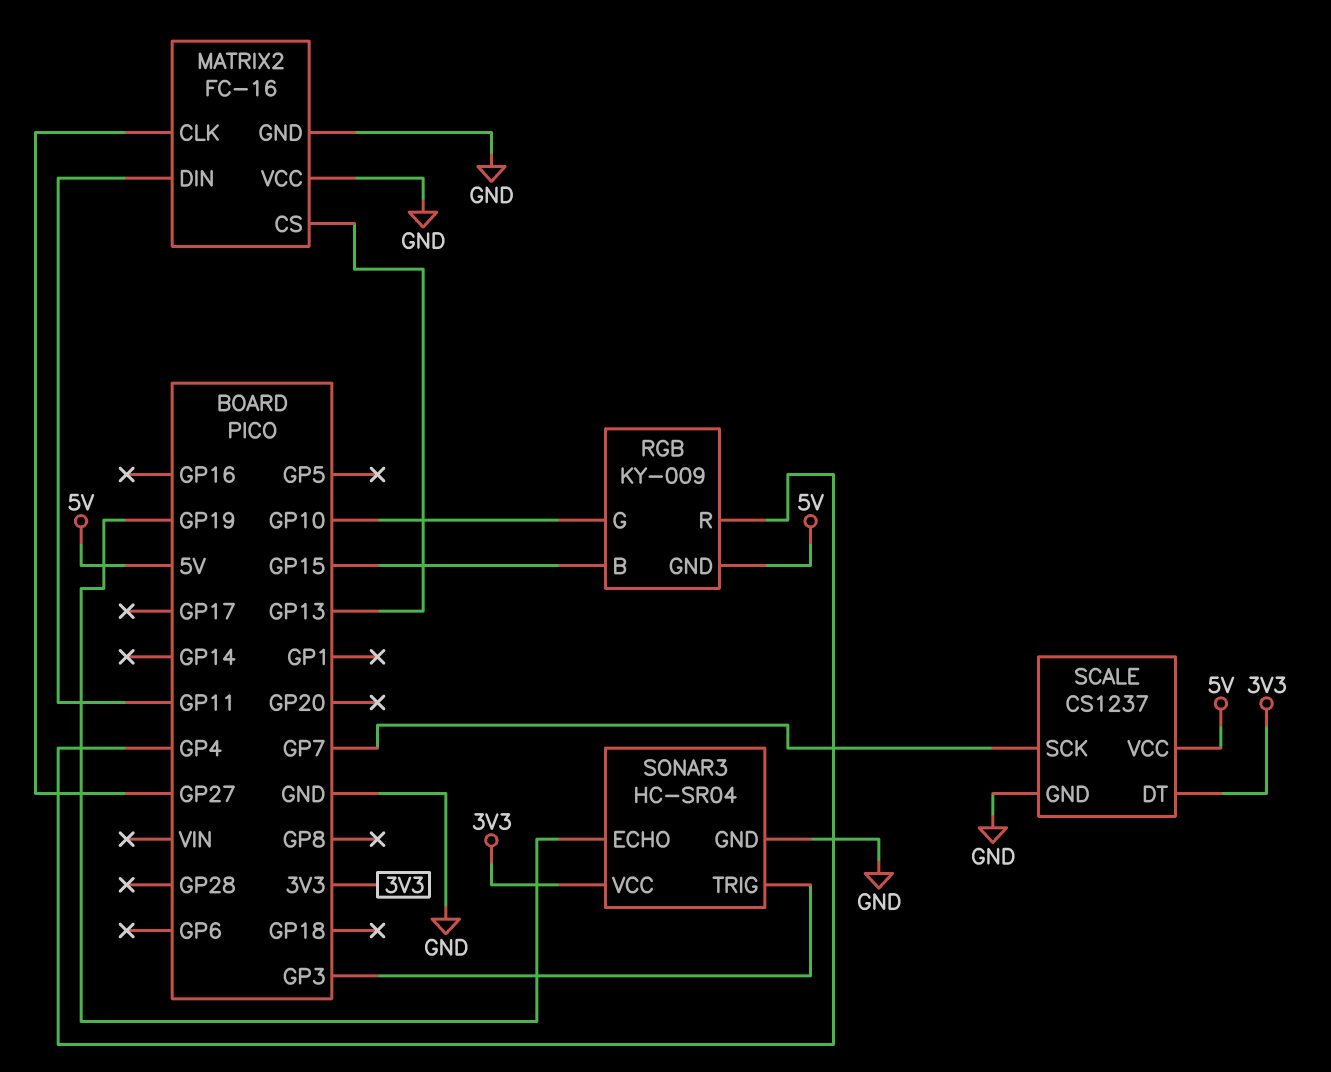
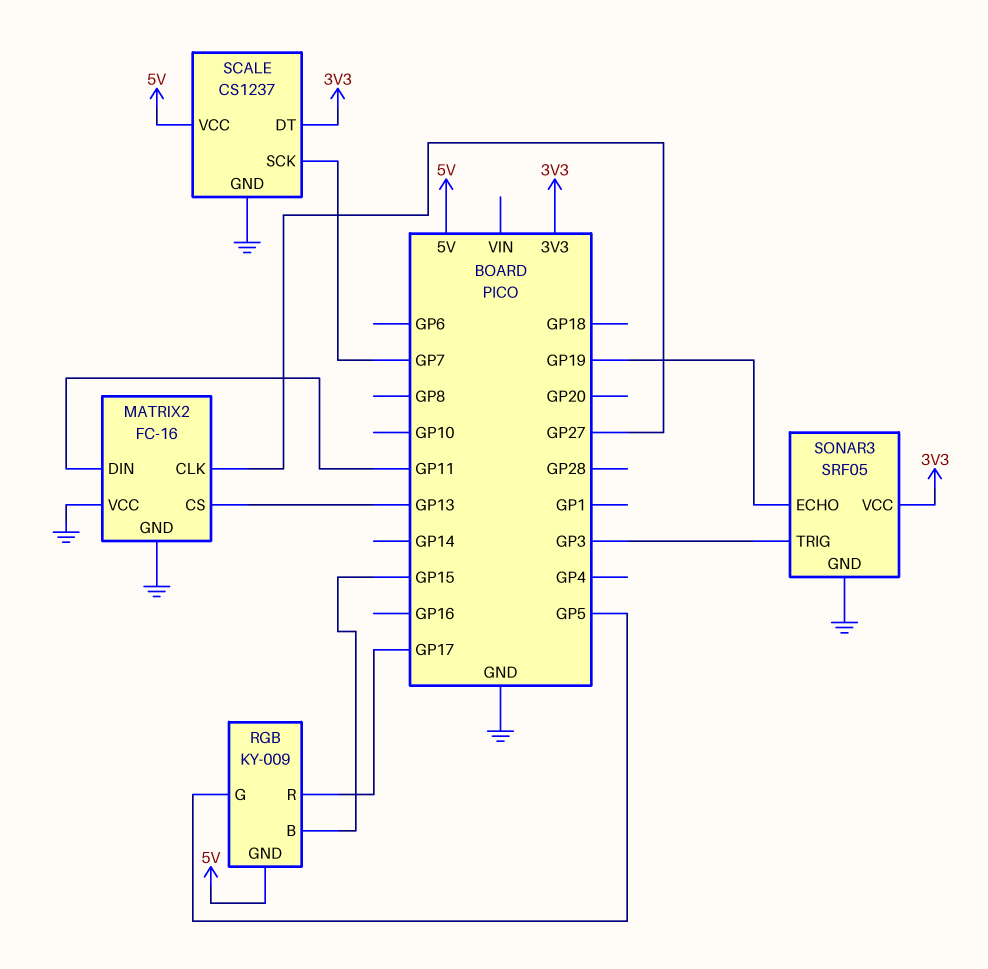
RGB pin G: GP10 -> GP5
RGB pin R: GP4 -> GP17
SONAR3: HC-SR04 -> SRF05

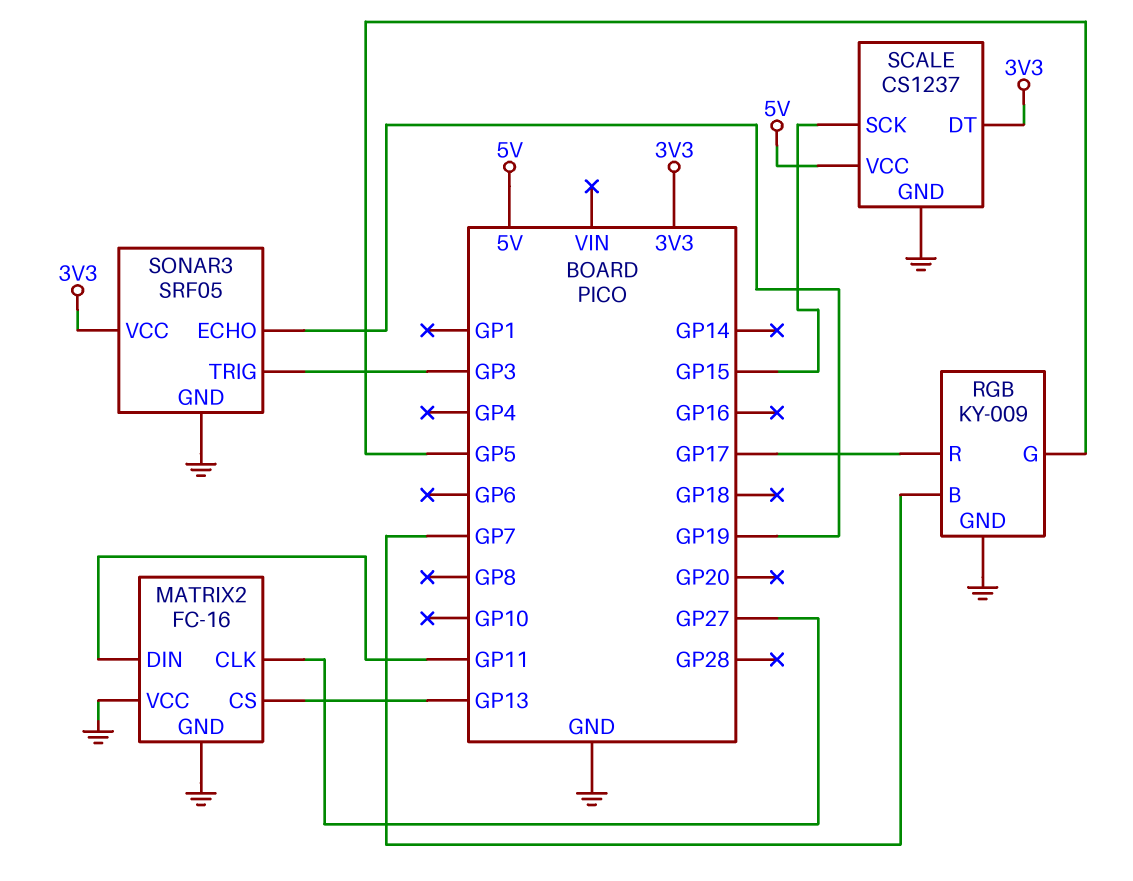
RGB pin B: GP15 -> GP7
RGB pin GND: 5V -> GND
SCALE pin SCK: GP7 -> GP15

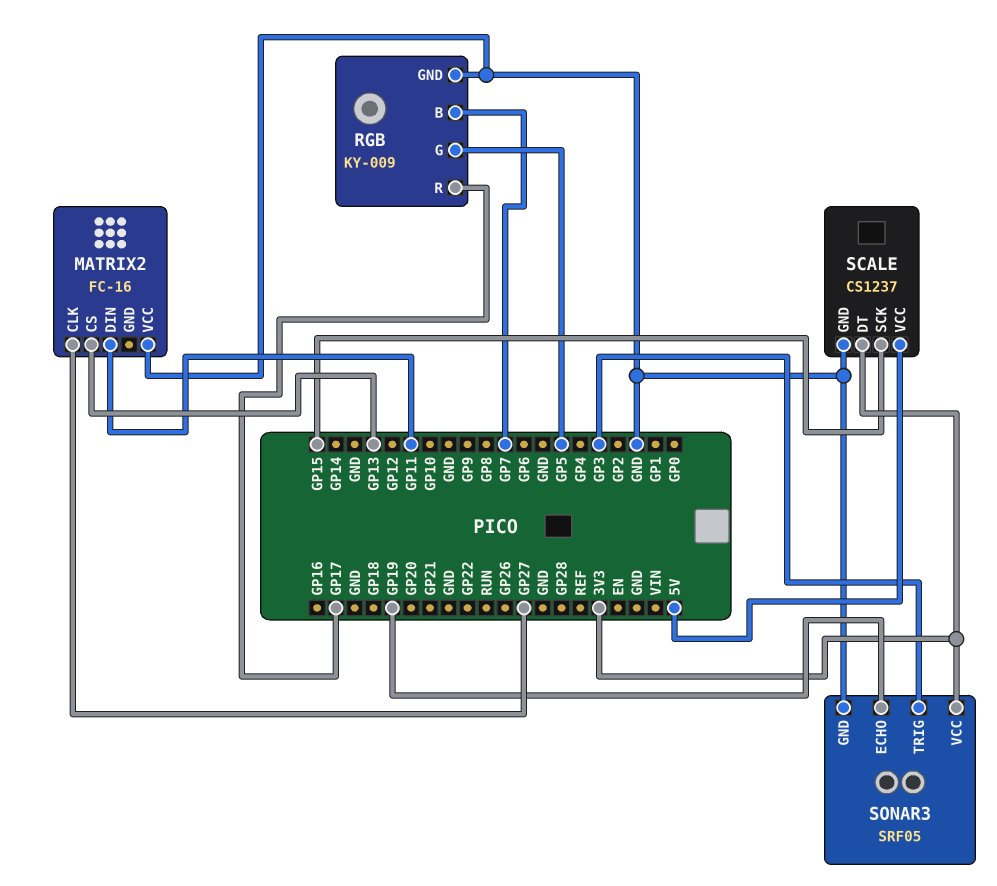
MATRIX2 pin GND: GND -> none

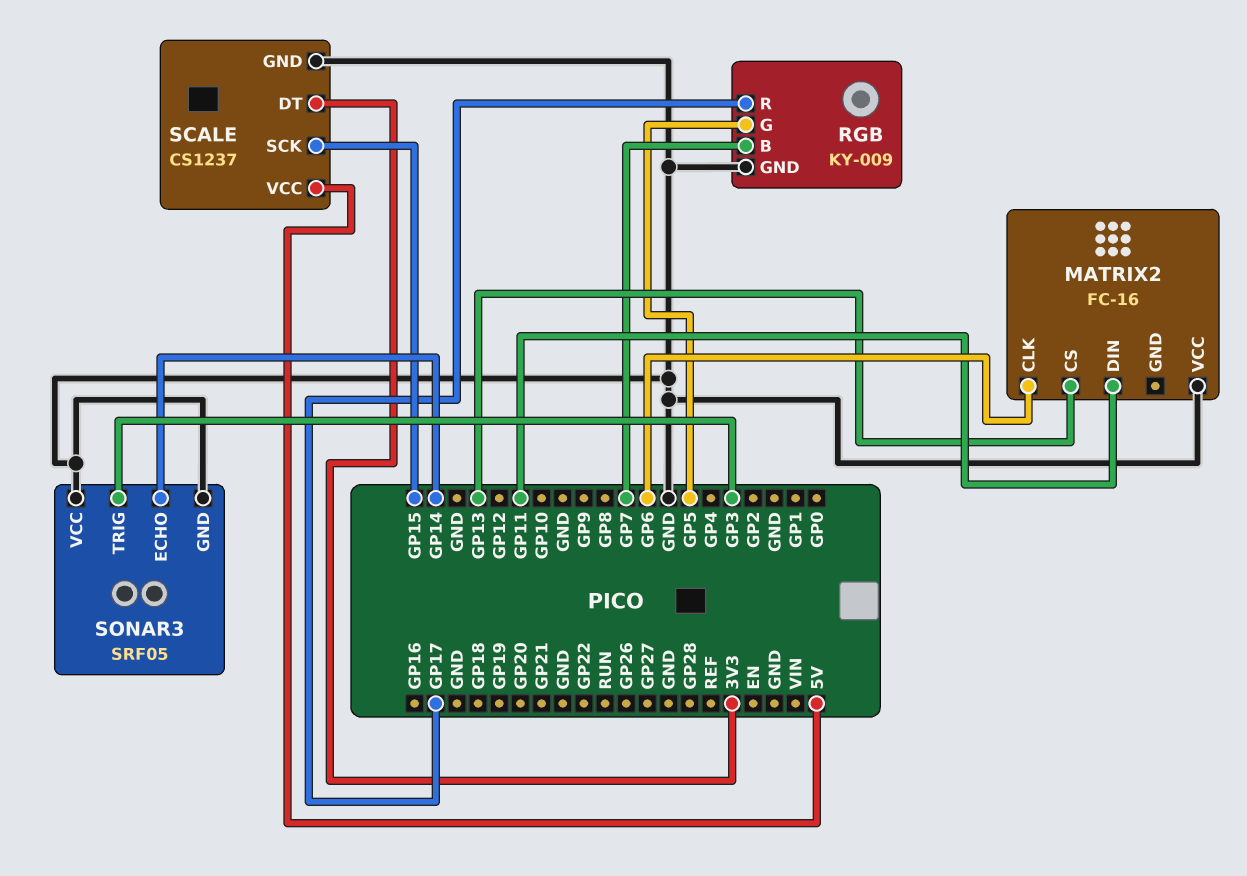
MATRIX2 pin CLK: GP27 -> GP6
SONAR3 pin ECHO: GP19 -> GP14
SONAR3 pin VCC: 3V3 -> GND

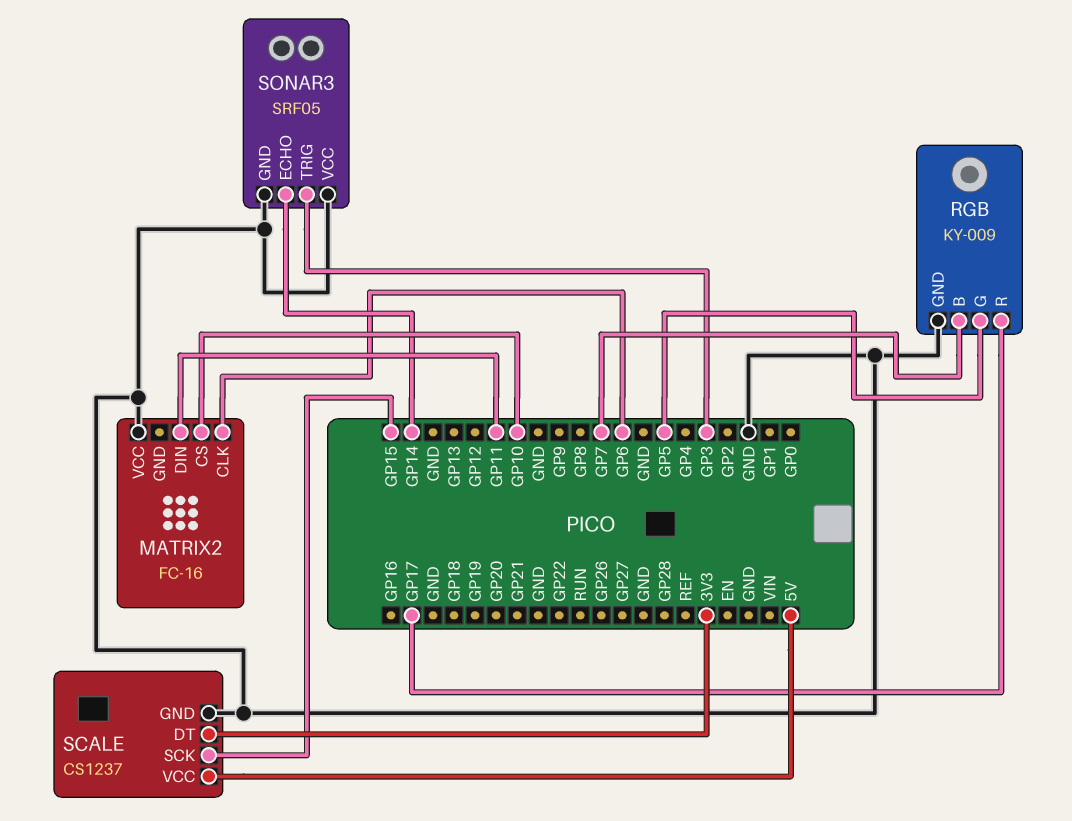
MATRIX2 pin CS: GP13 -> GP10

